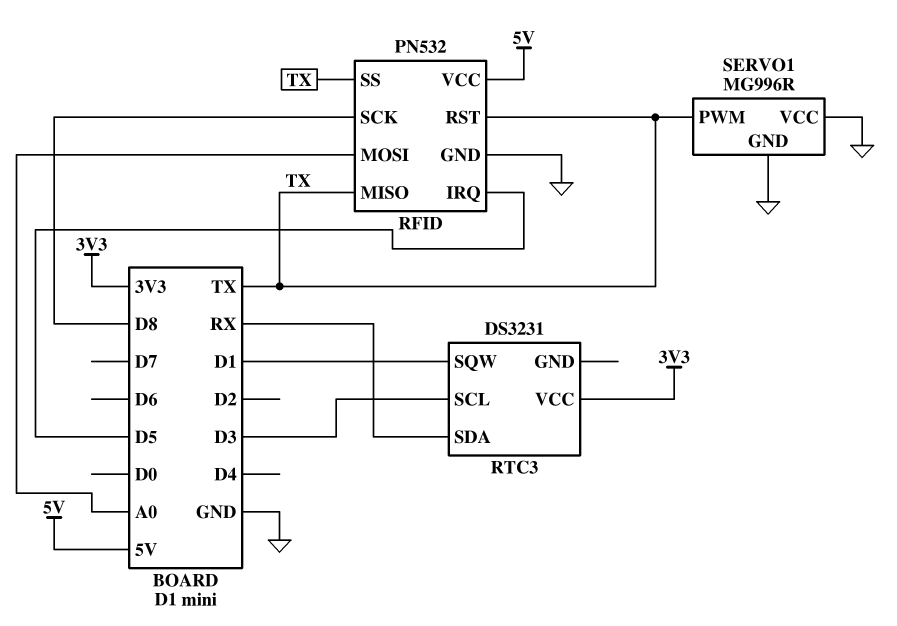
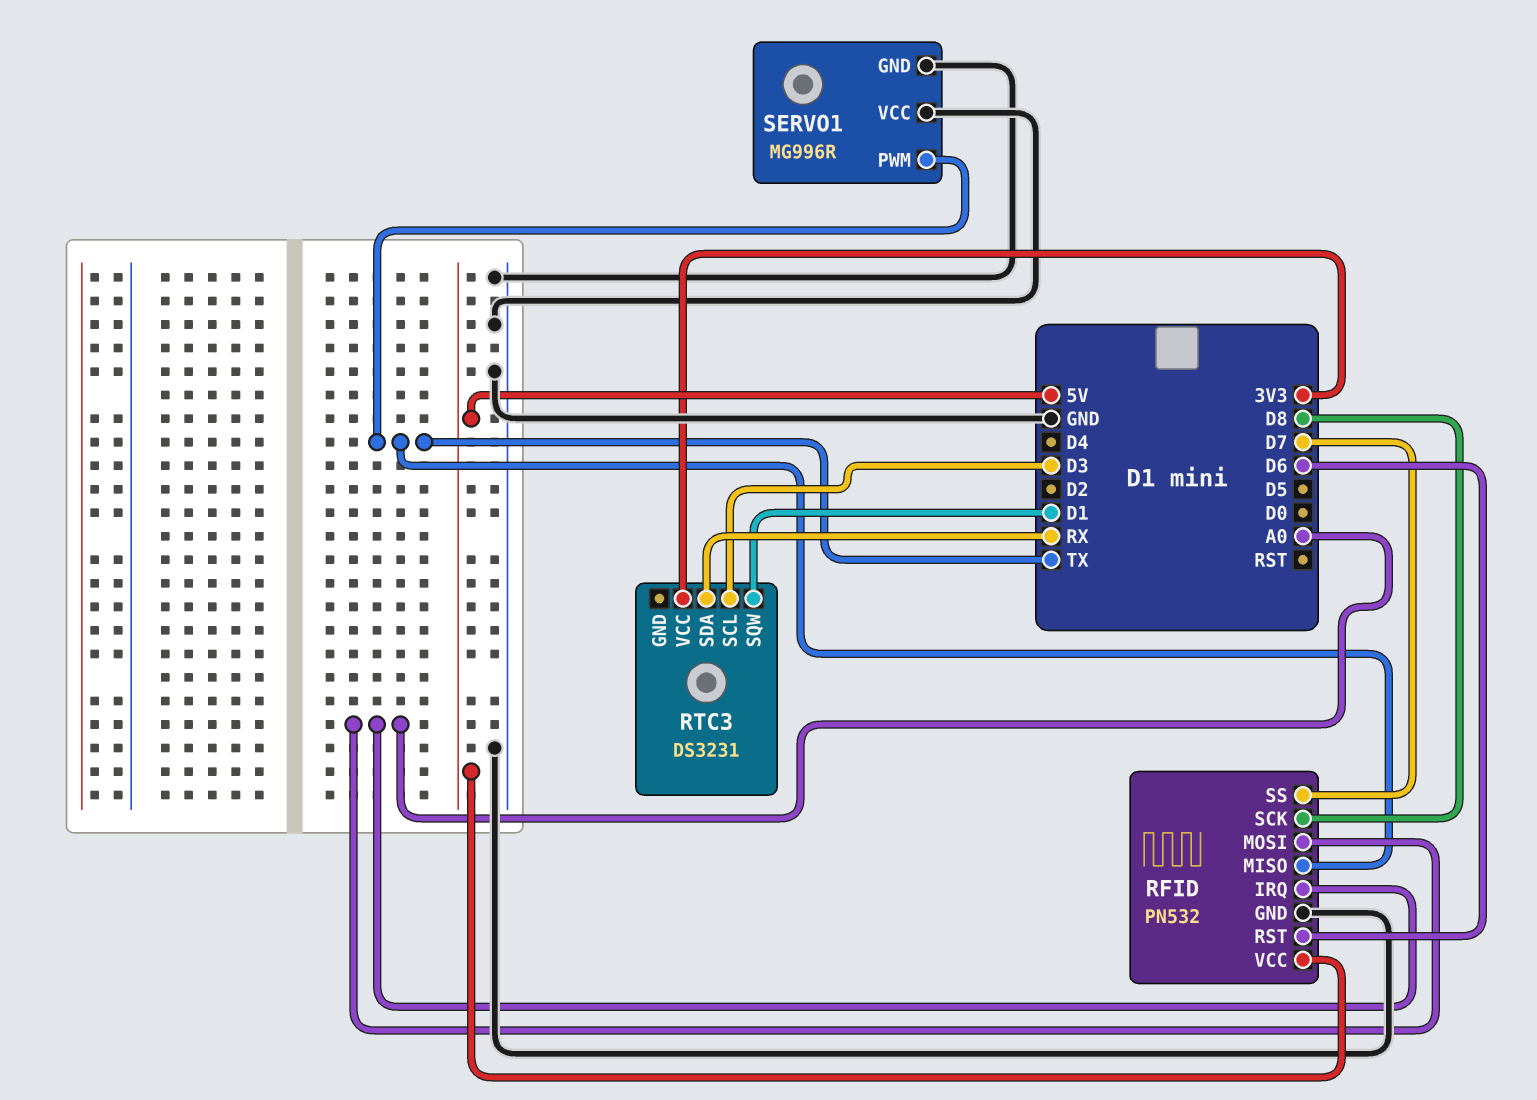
RFID pin IRQ: D5 -> A0
RFID pin RST: TX -> D6
RFID pin SS: TX -> D7

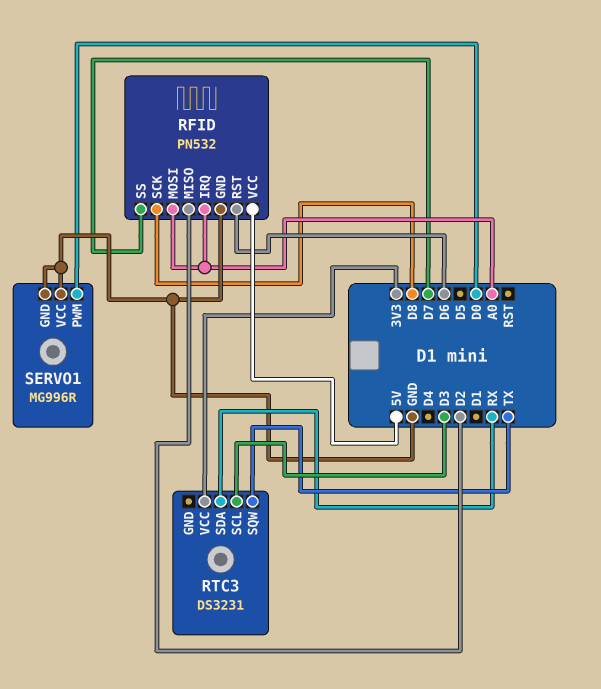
RFID pin MISO: TX -> D2
RTC3 pin SQW: D1 -> TX
SERVO1 pin PWM: TX -> D0

